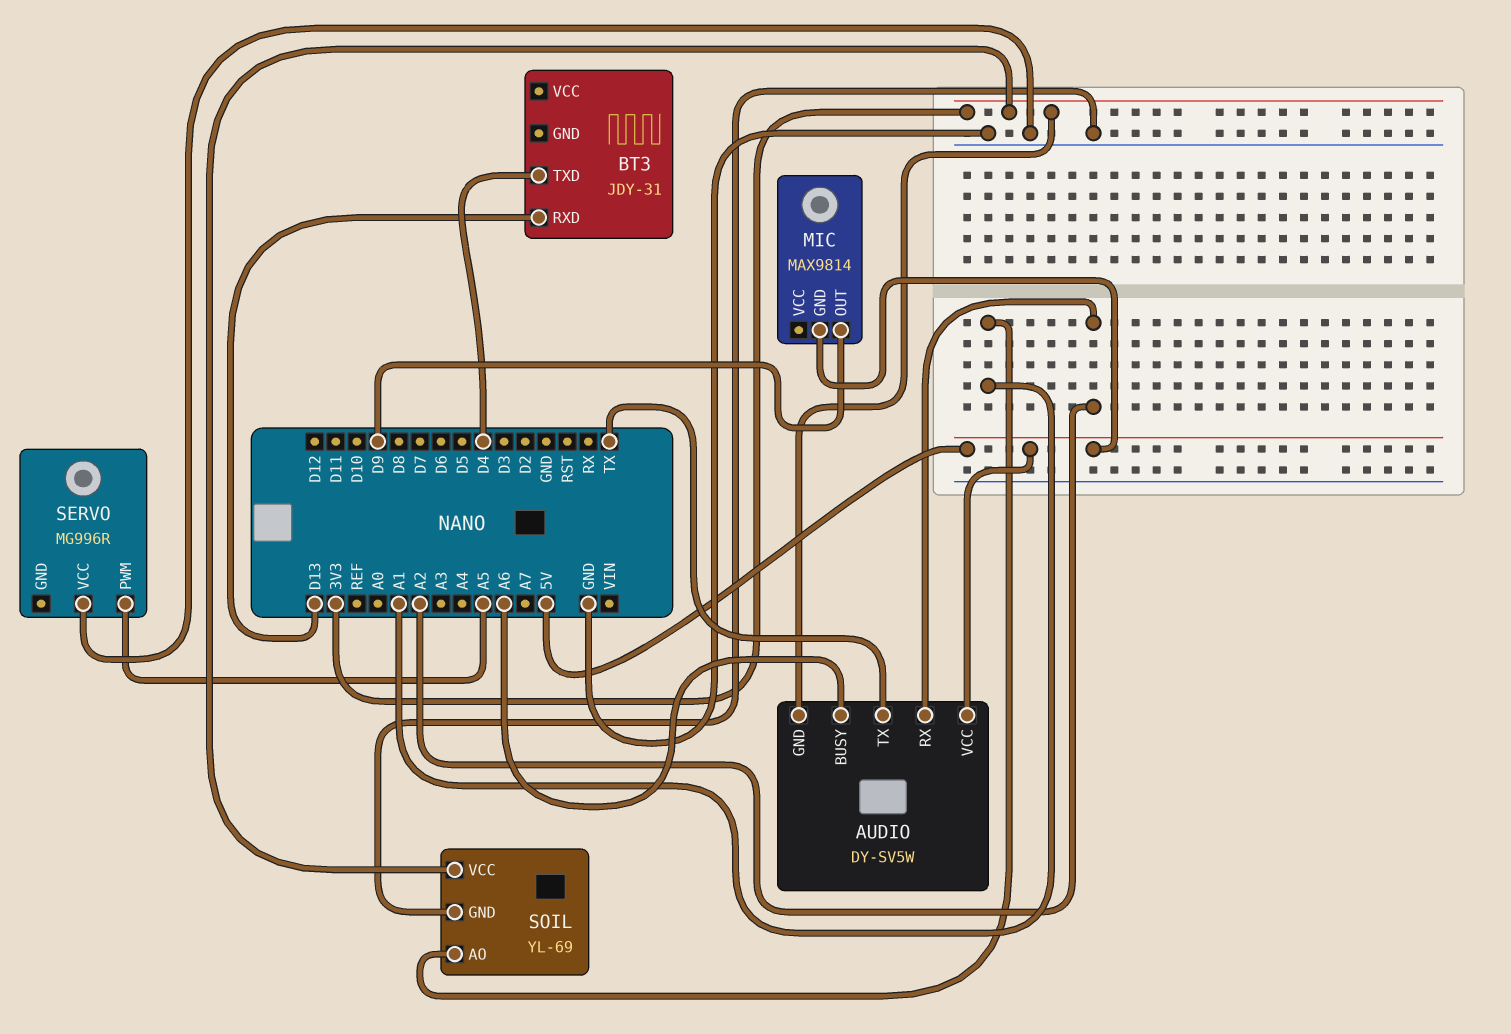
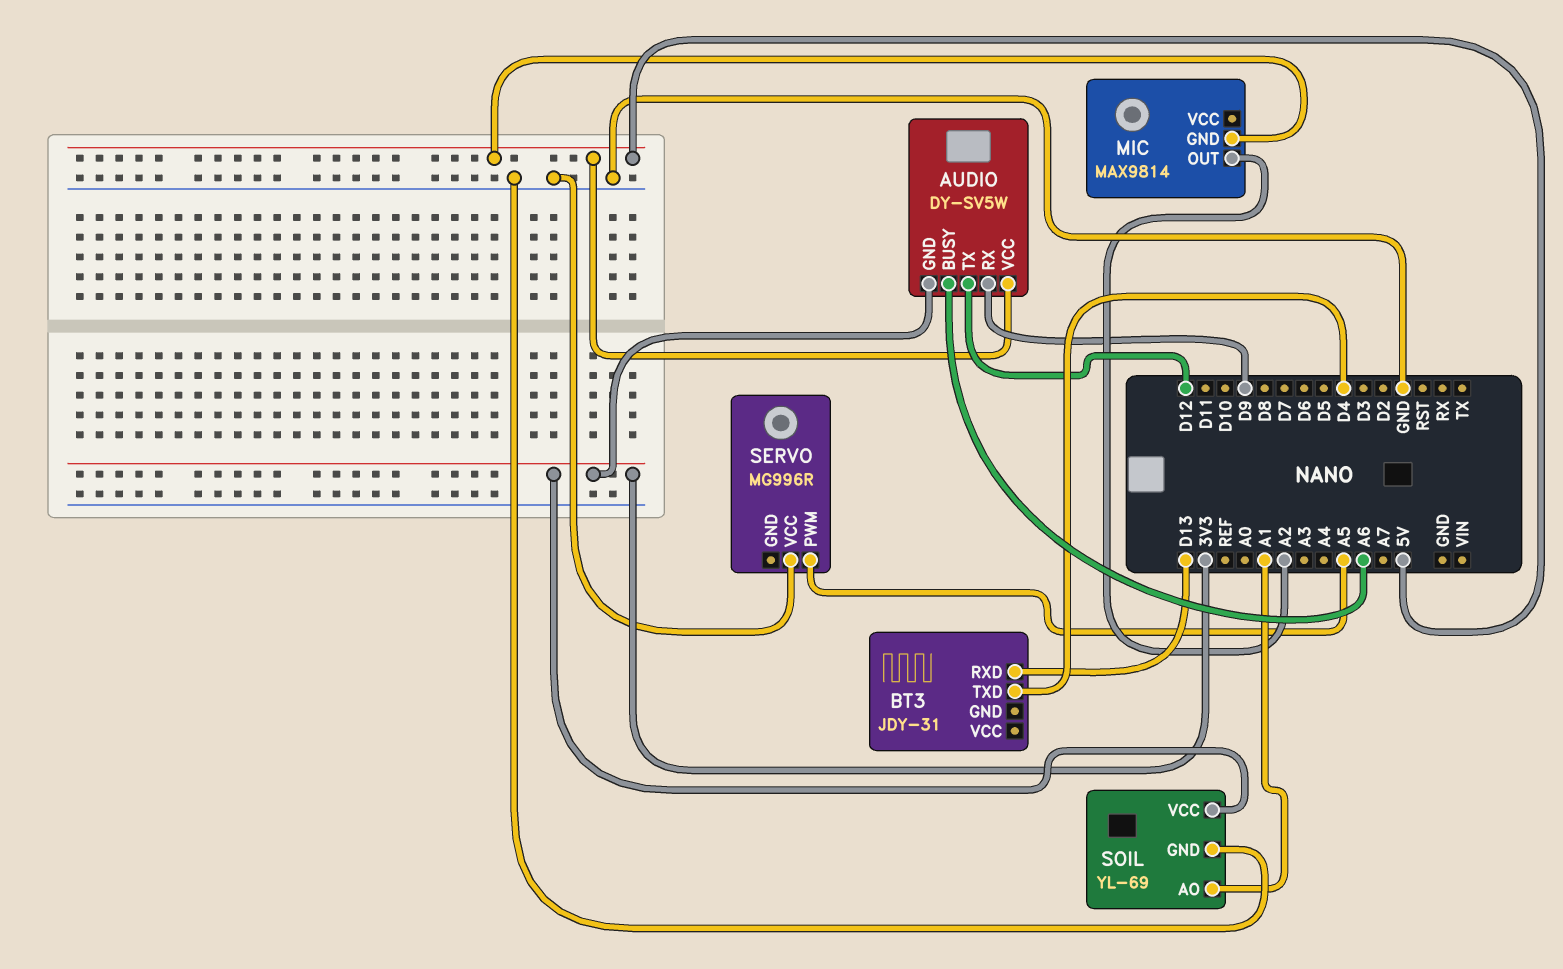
AUDIO pin RX: A2 -> D9
AUDIO pin TX: TX -> D12
MIC pin OUT: D9 -> A2

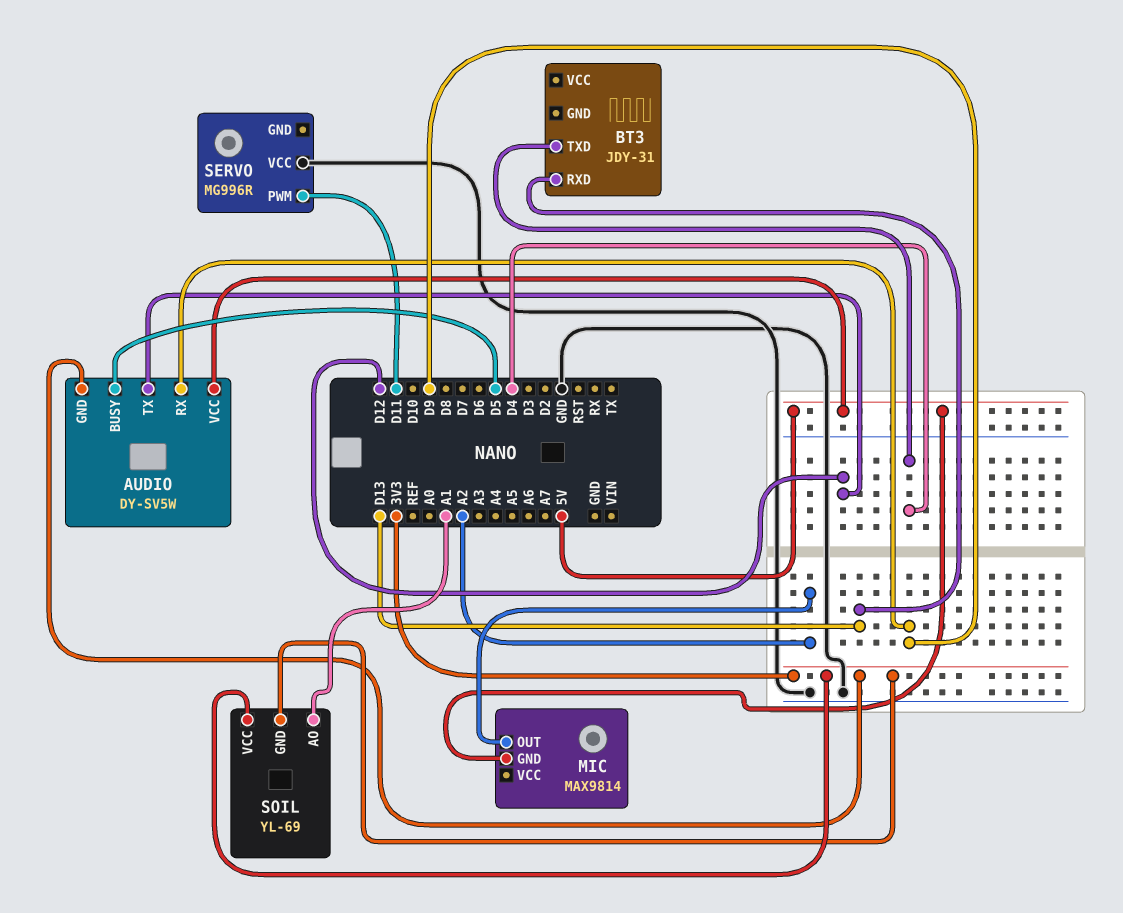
AUDIO pin BUSY: A6 -> D5
SERVO pin PWM: A5 -> D11
SOIL pin GND: GND -> 3V3

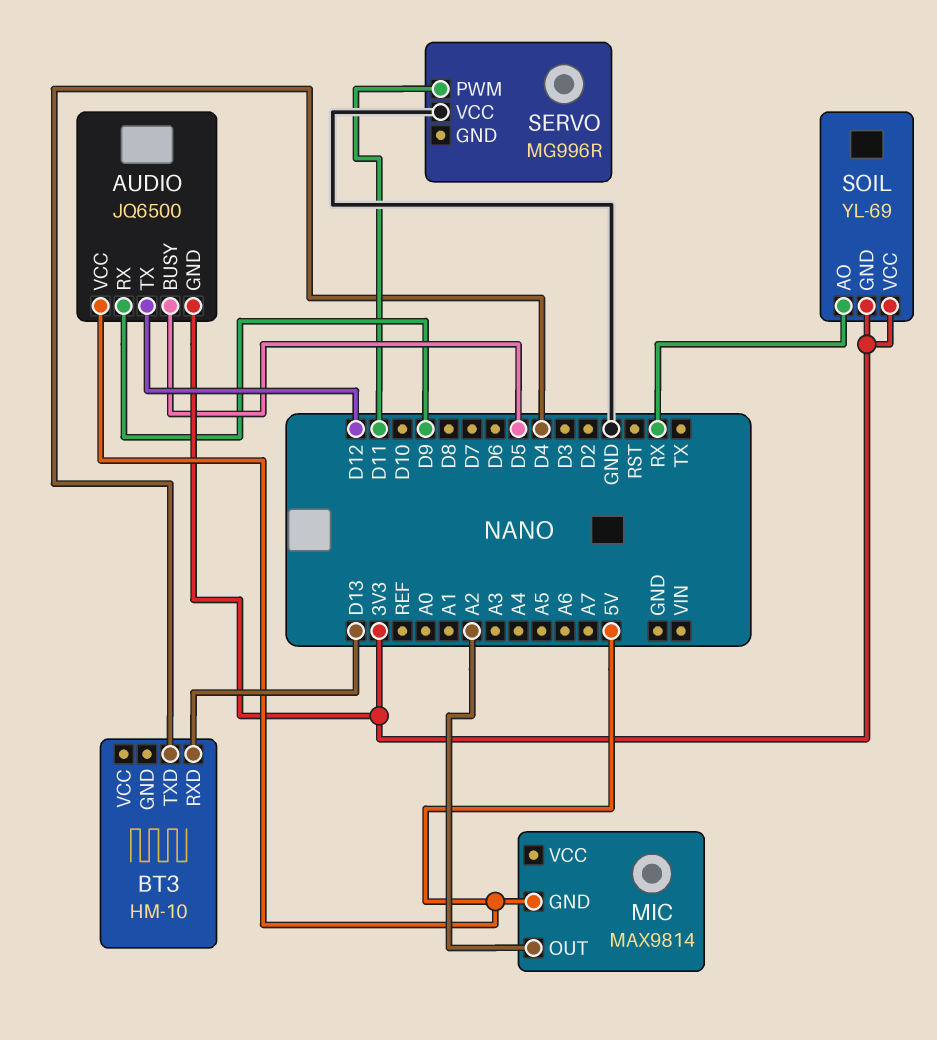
AUDIO: DY-SV5W -> JQ6500
BT3: JDY-31 -> HM-10
SOIL pin AO: A1 -> RX

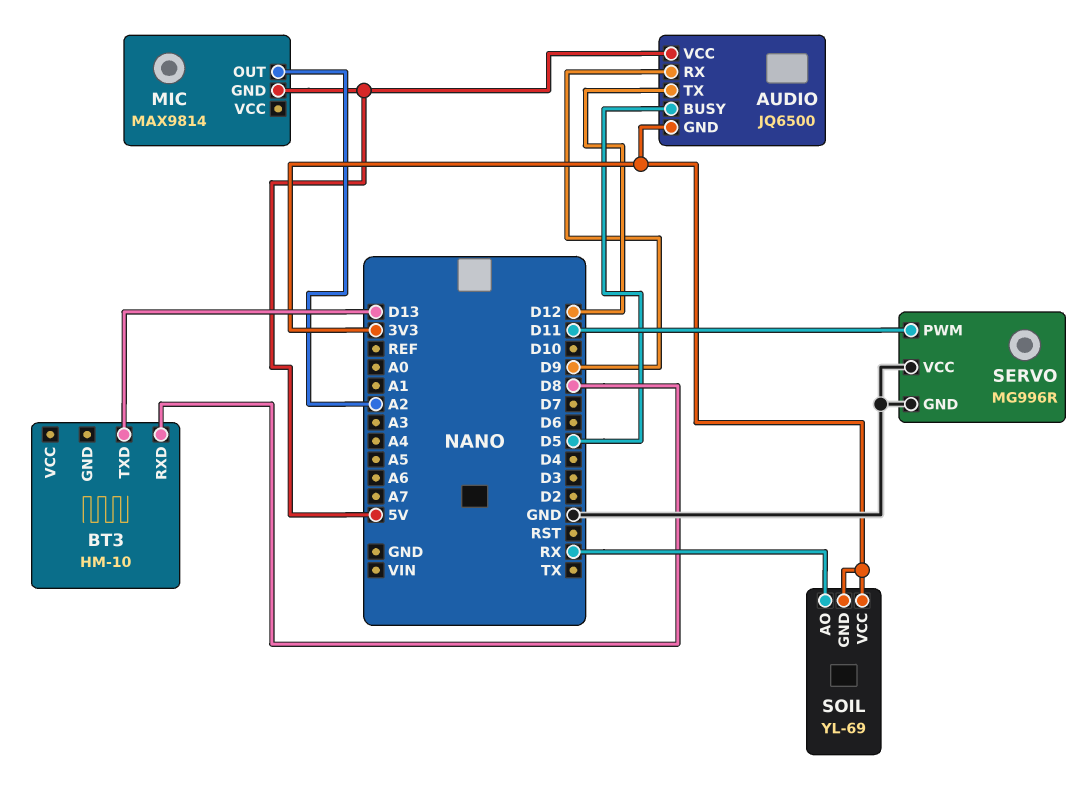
BT3 pin RXD: D13 -> D8
BT3 pin TXD: D4 -> D13
SERVO pin GND: none -> GND

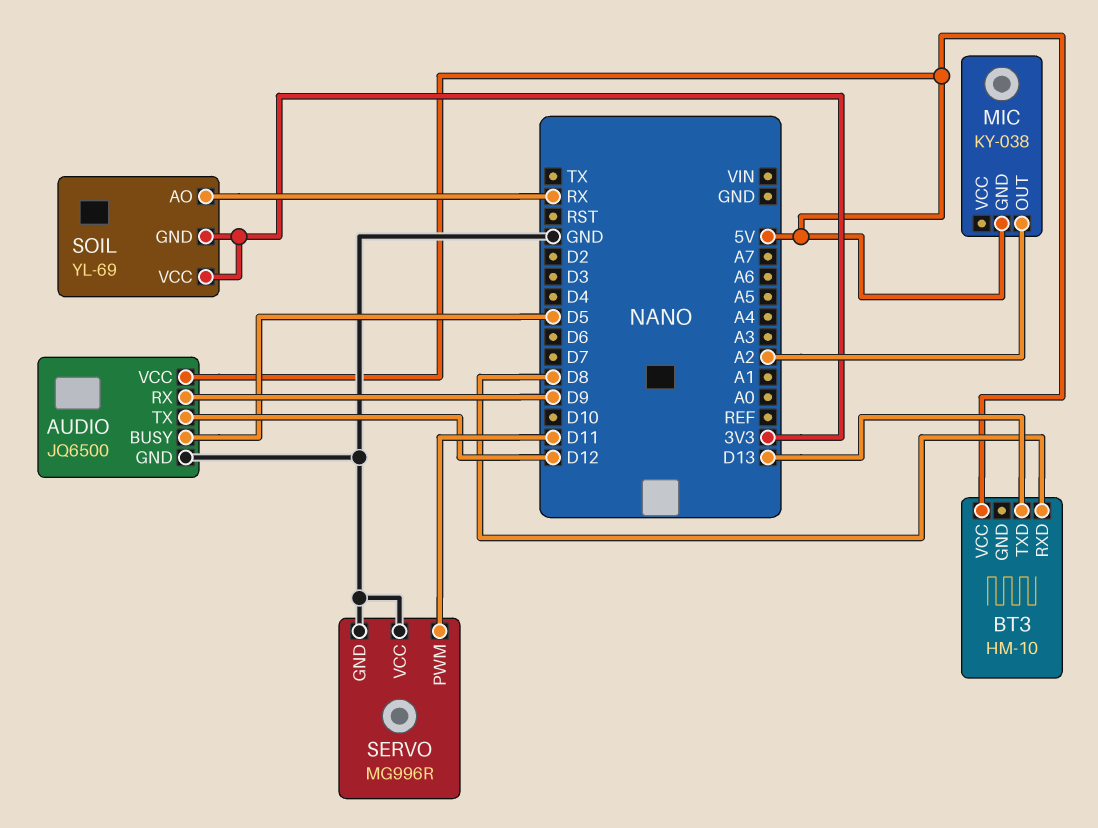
AUDIO pin GND: 3V3 -> GND
BT3 pin VCC: none -> 5V
MIC: MAX9814 -> KY-038

